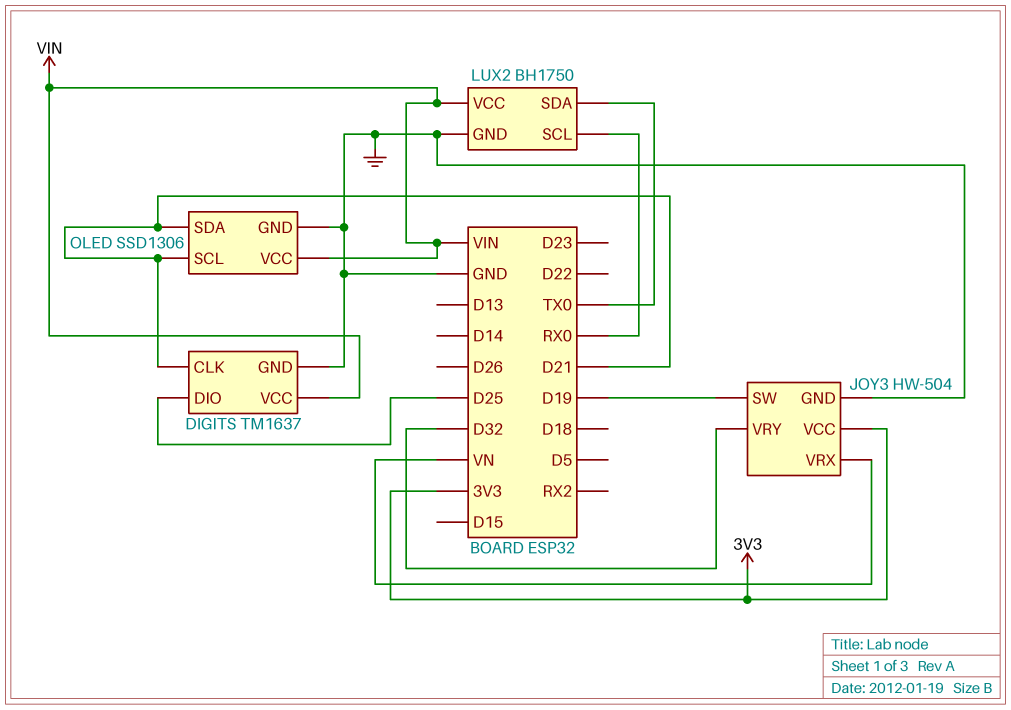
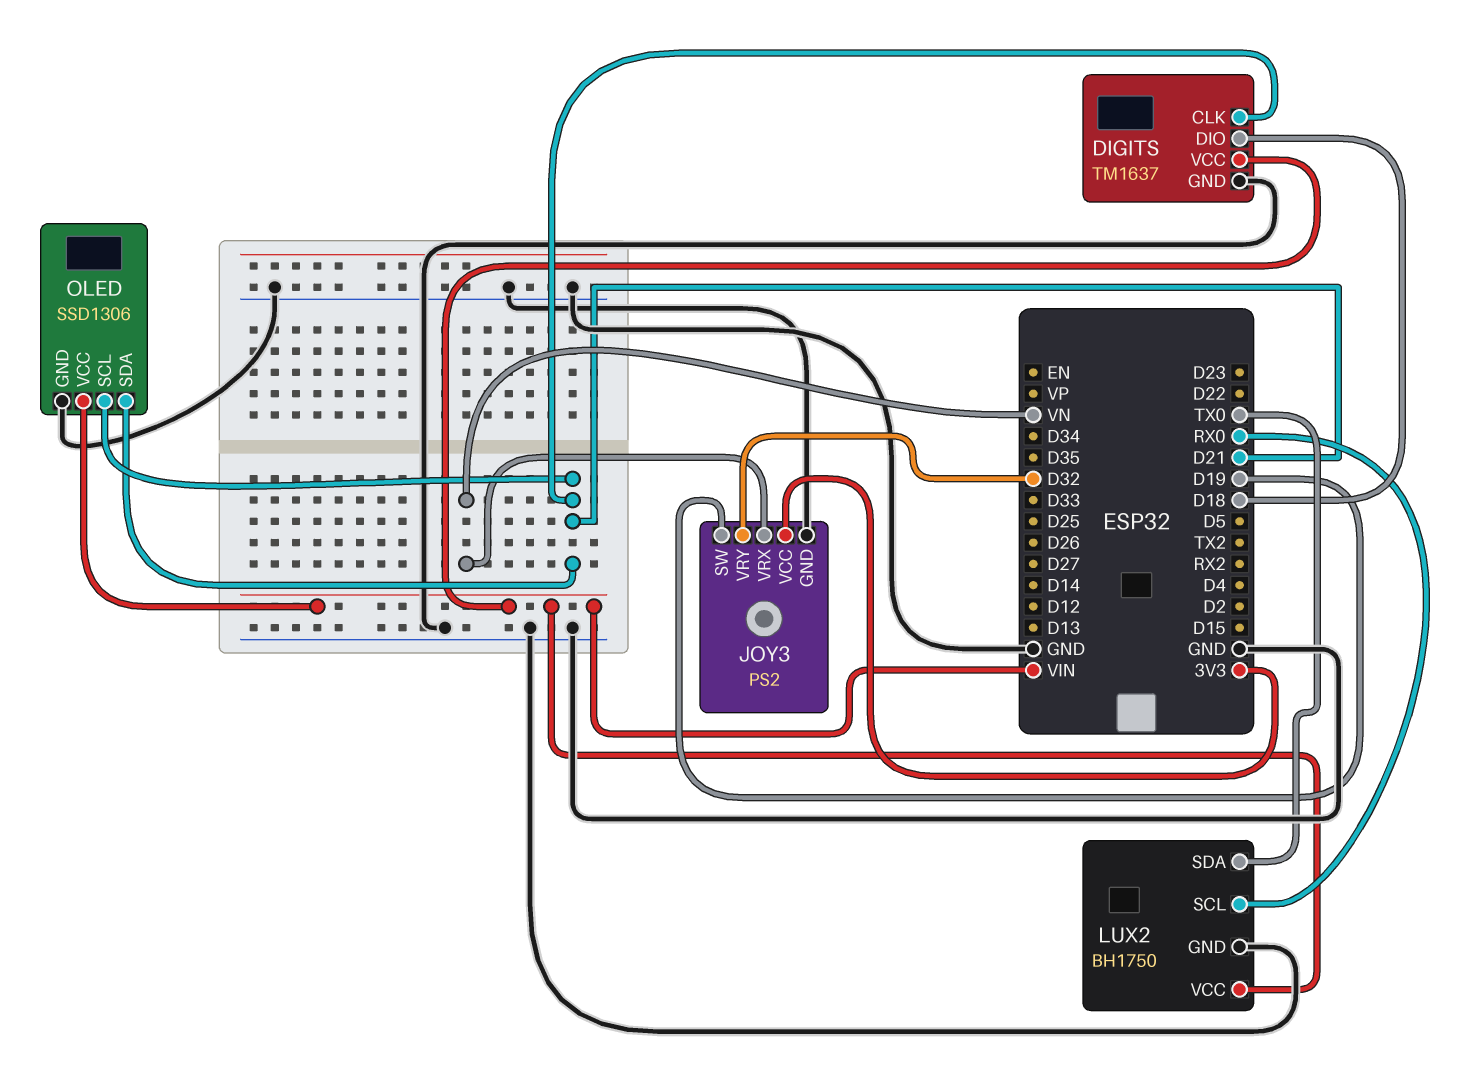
DIGITS pin DIO: D25 -> D18
JOY3: HW-504 -> PS2

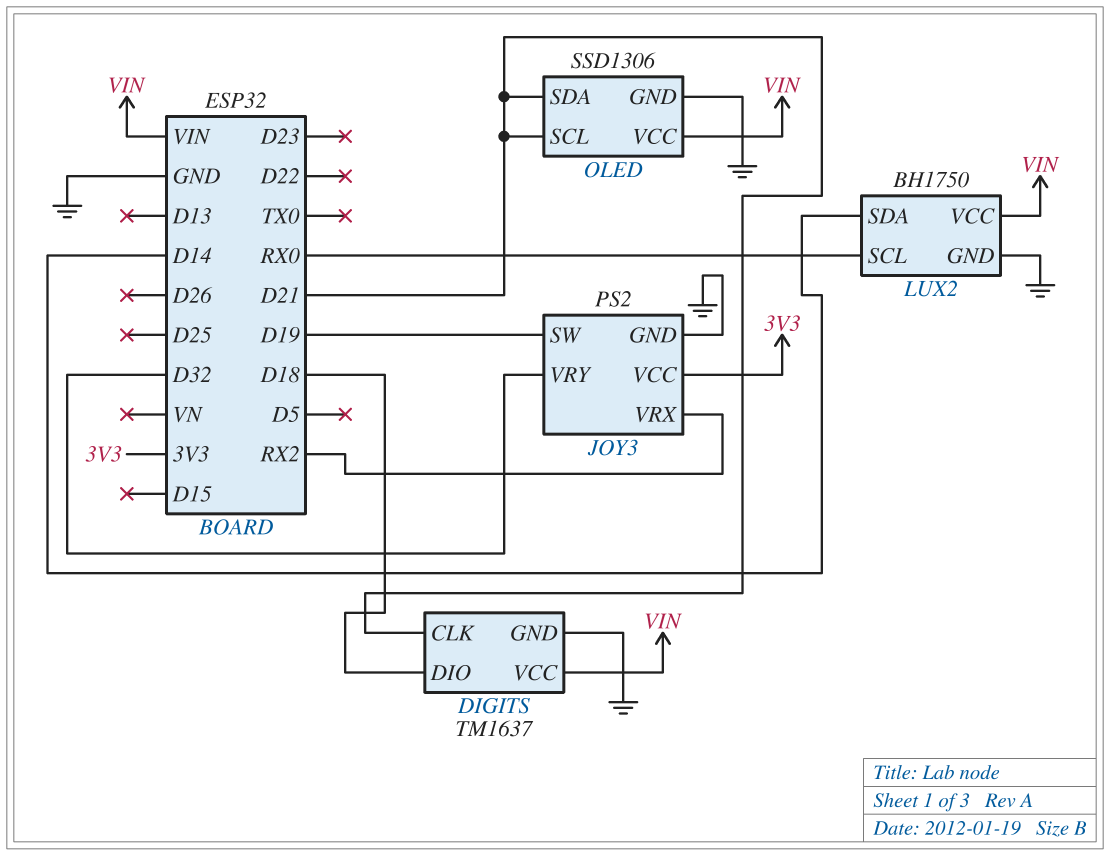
JOY3 pin VRX: VN -> RX2
LUX2 pin SDA: TX0 -> D14

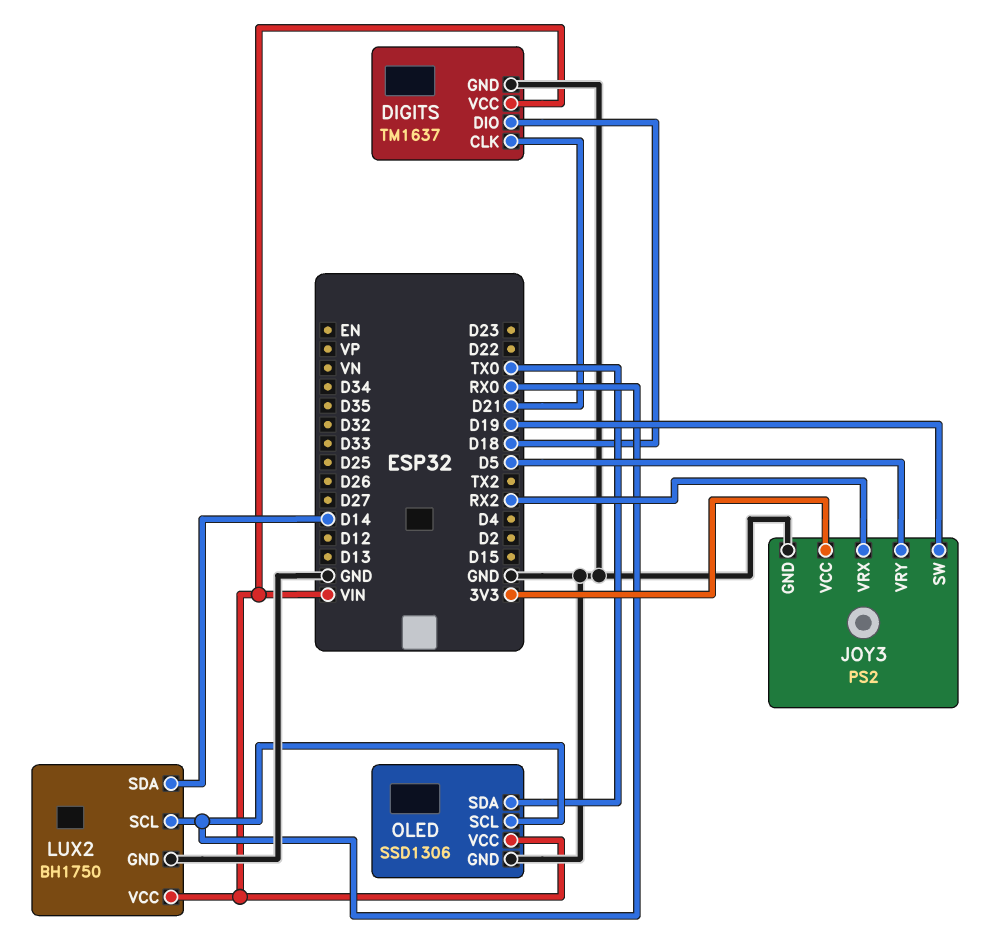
JOY3 pin VRY: D32 -> D5
OLED pin SCL: D21 -> RX0
OLED pin SDA: D21 -> TX0

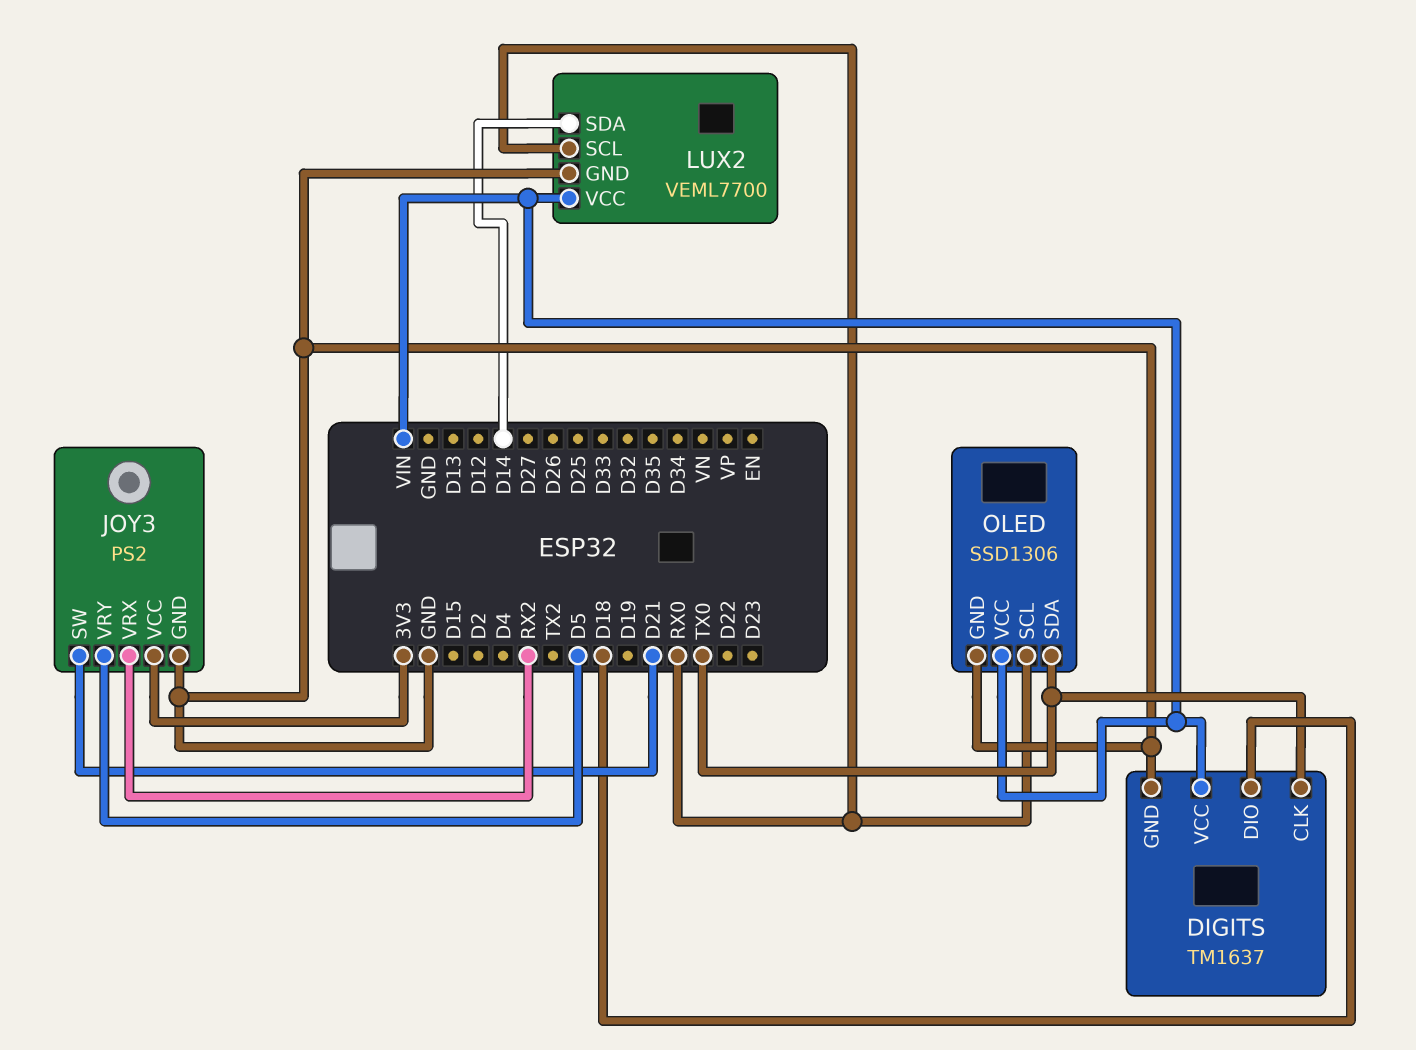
DIGITS pin CLK: D21 -> TX0
JOY3 pin SW: D19 -> D21
LUX2: BH1750 -> VEML7700

